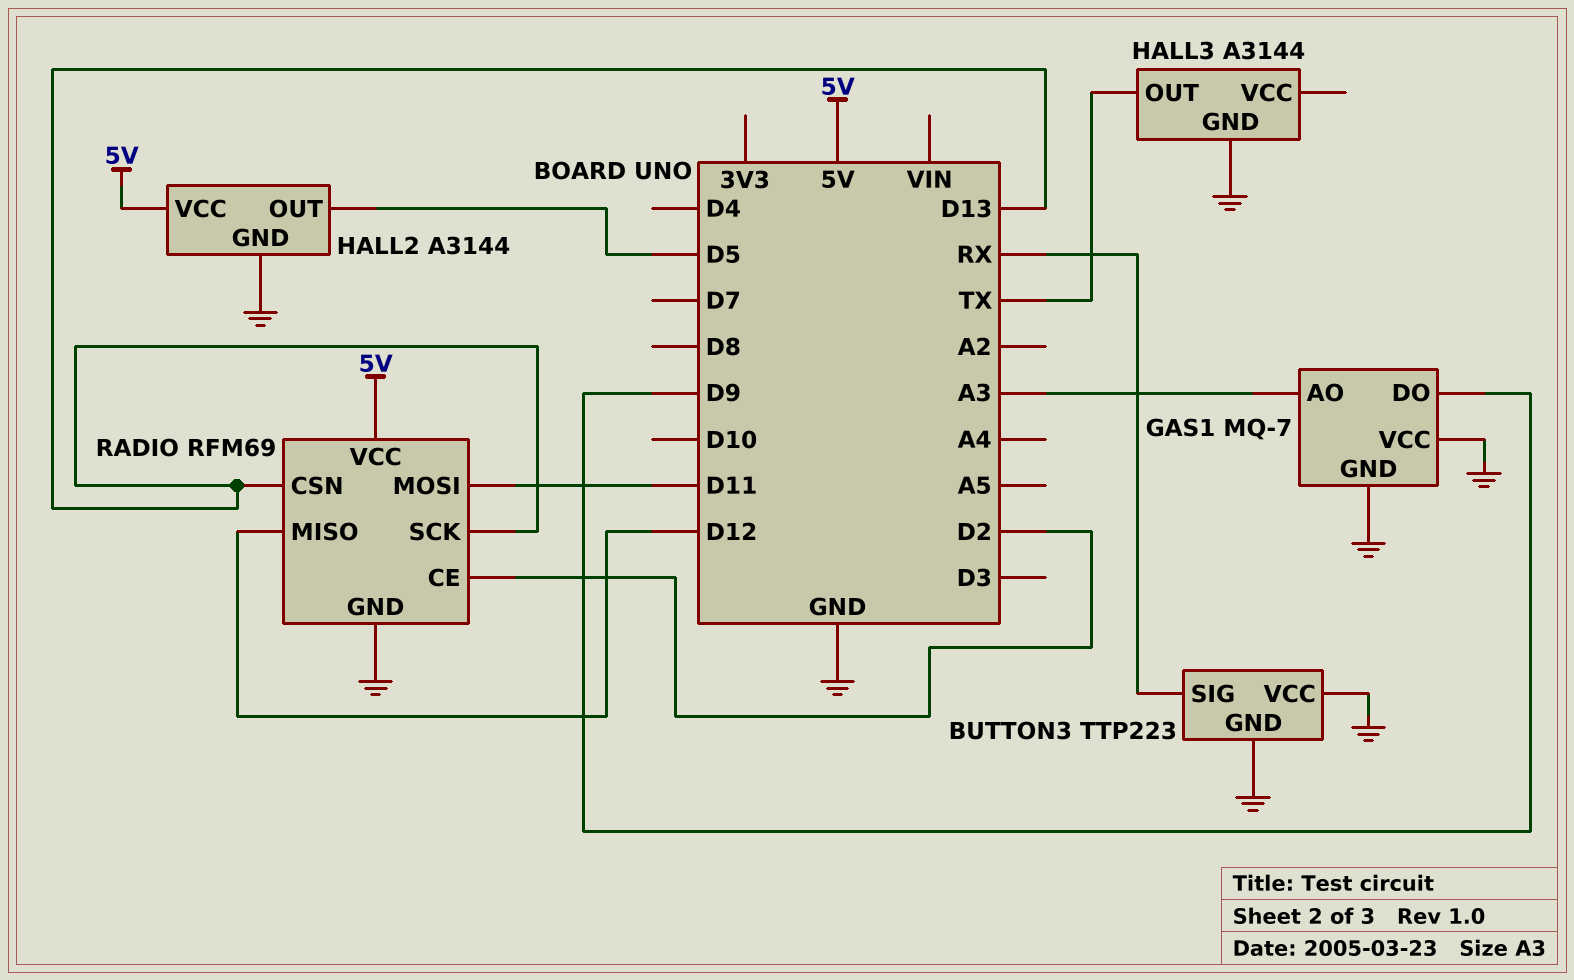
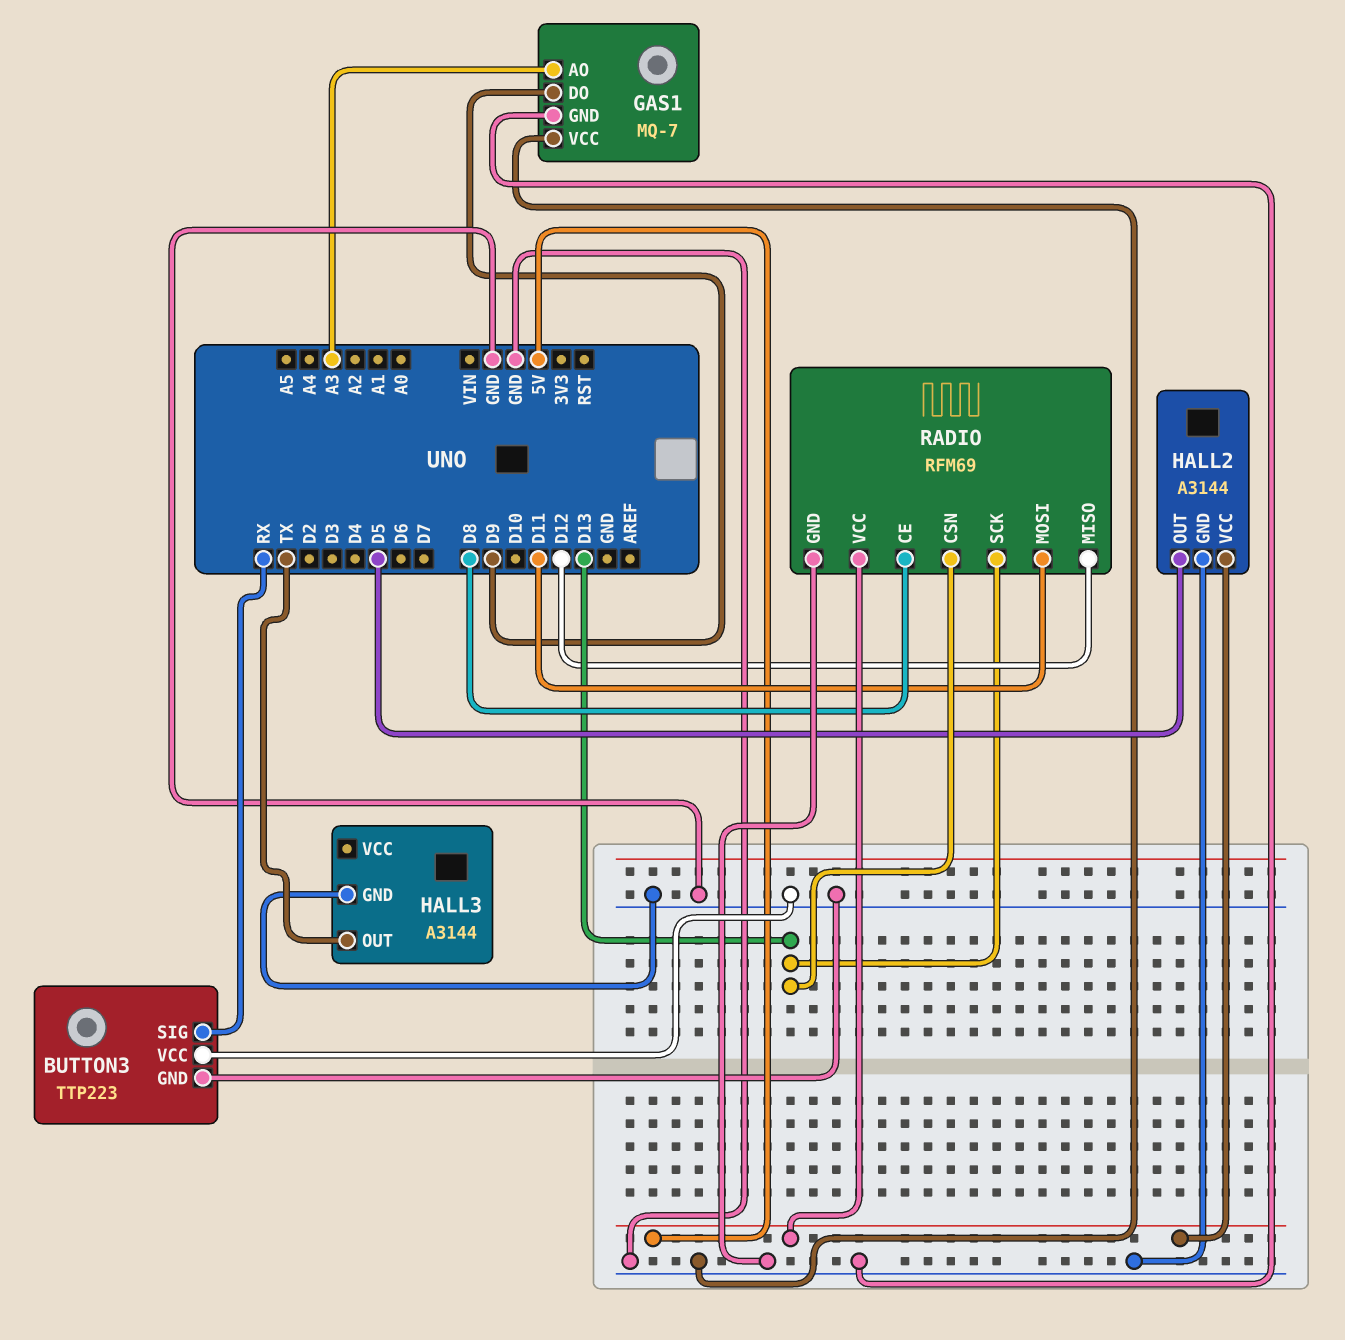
RADIO pin CE: D2 -> D8

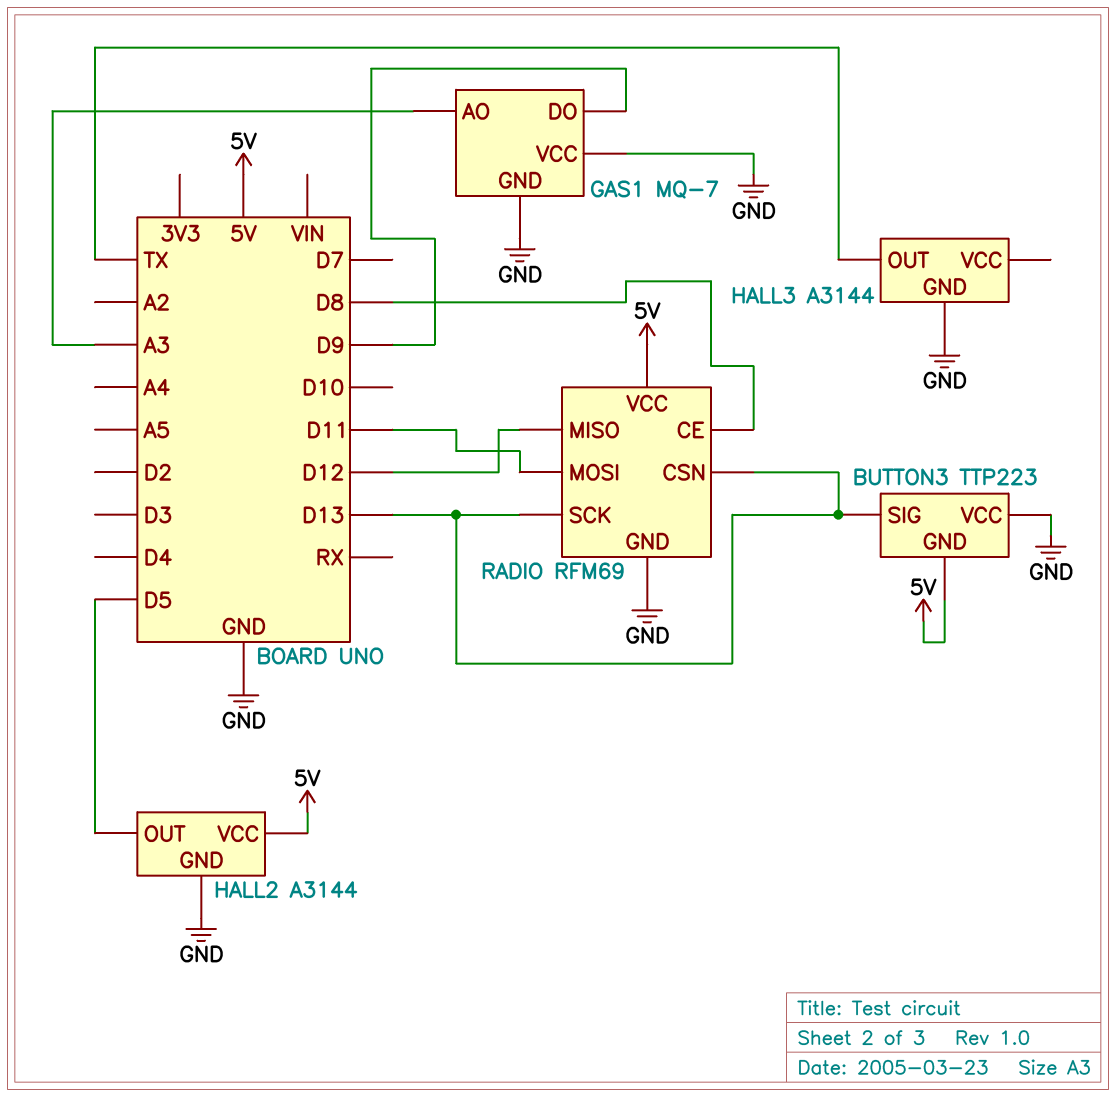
BUTTON3 pin GND: GND -> 5V
BUTTON3 pin SIG: RX -> D13

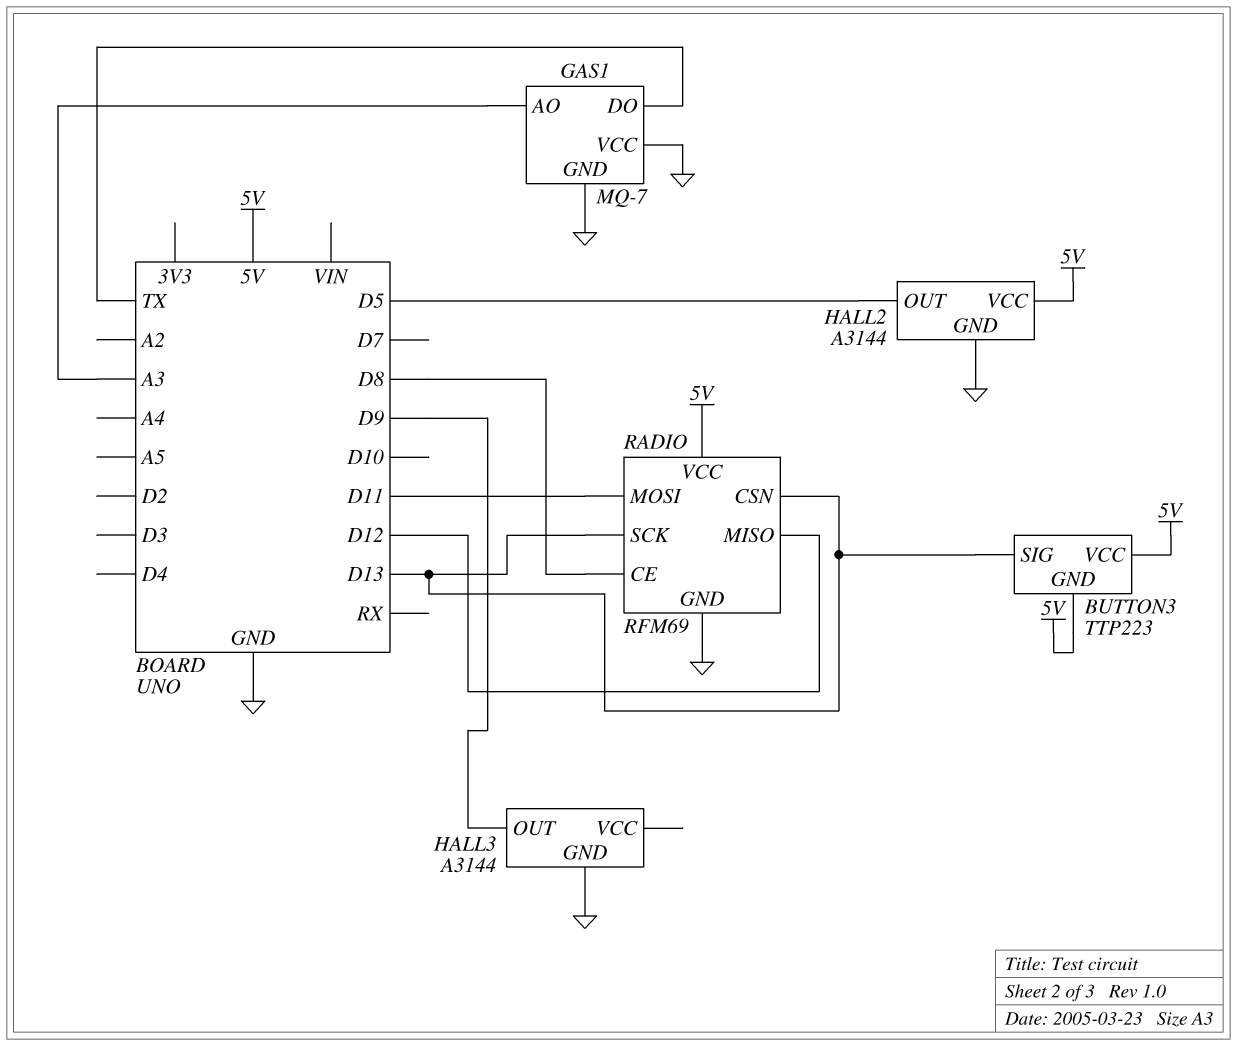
BUTTON3 pin VCC: GND -> 5V
GAS1 pin DO: D9 -> TX
HALL3 pin OUT: TX -> D9

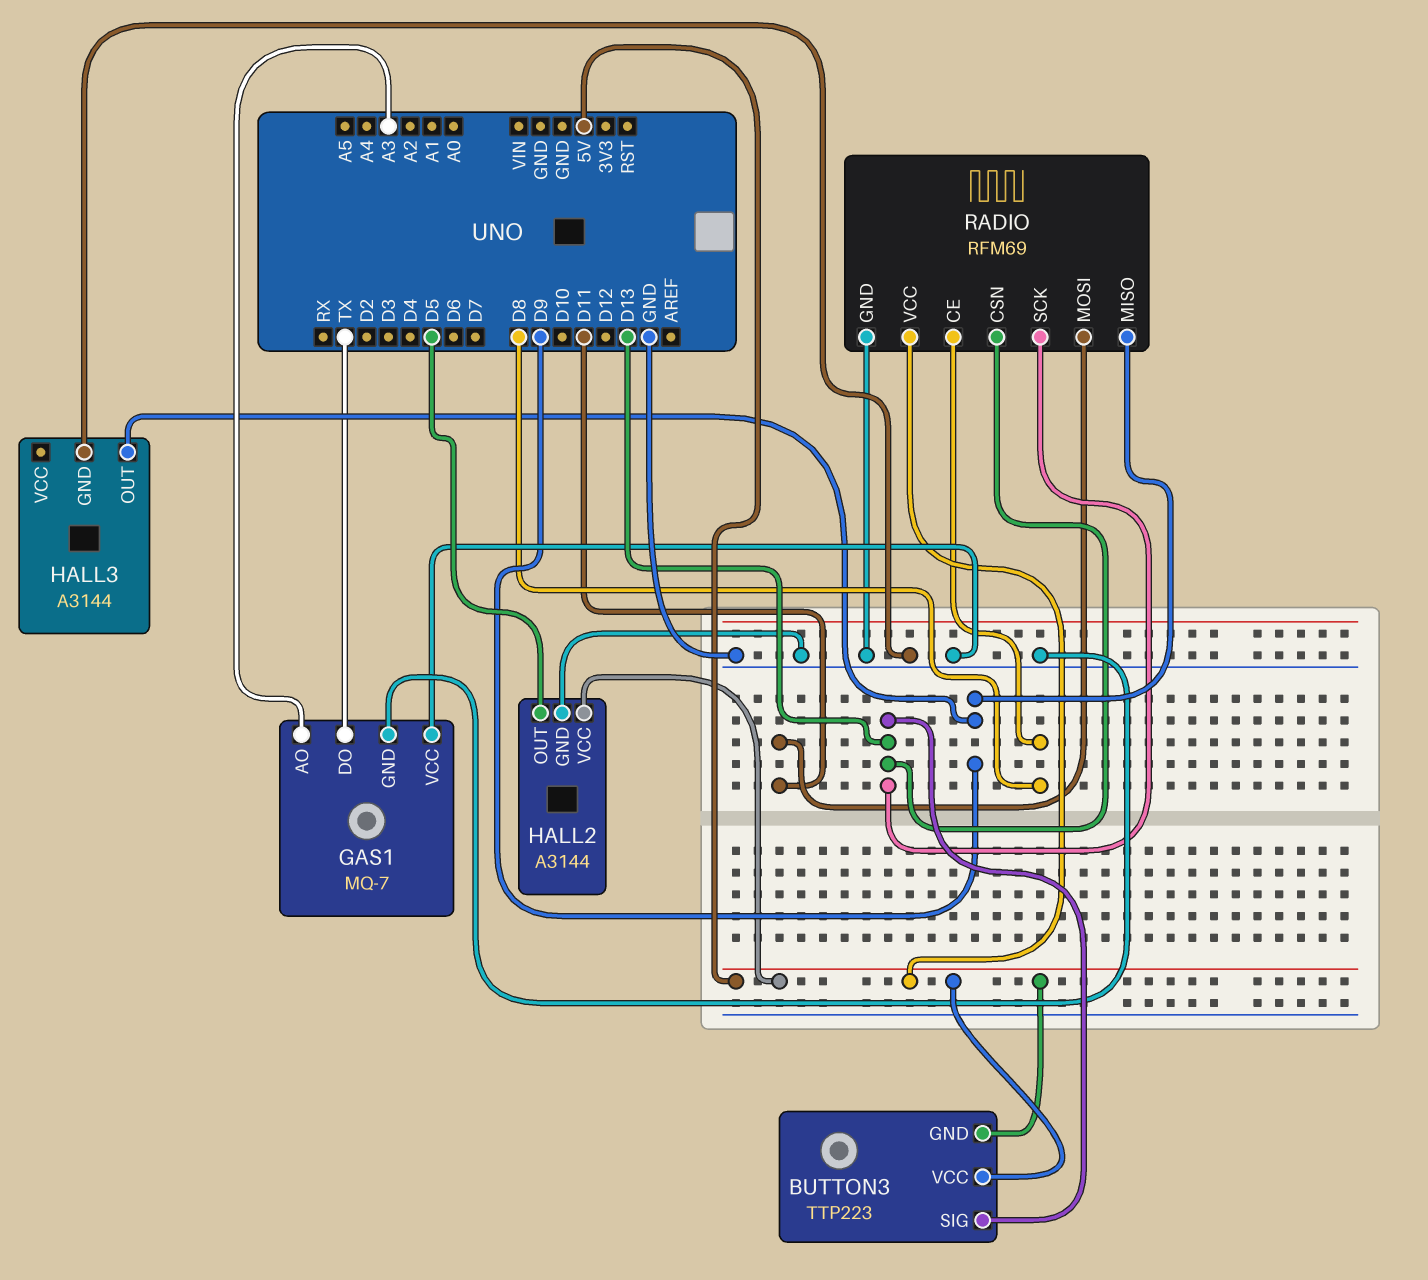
RADIO pin MISO: D12 -> D9

